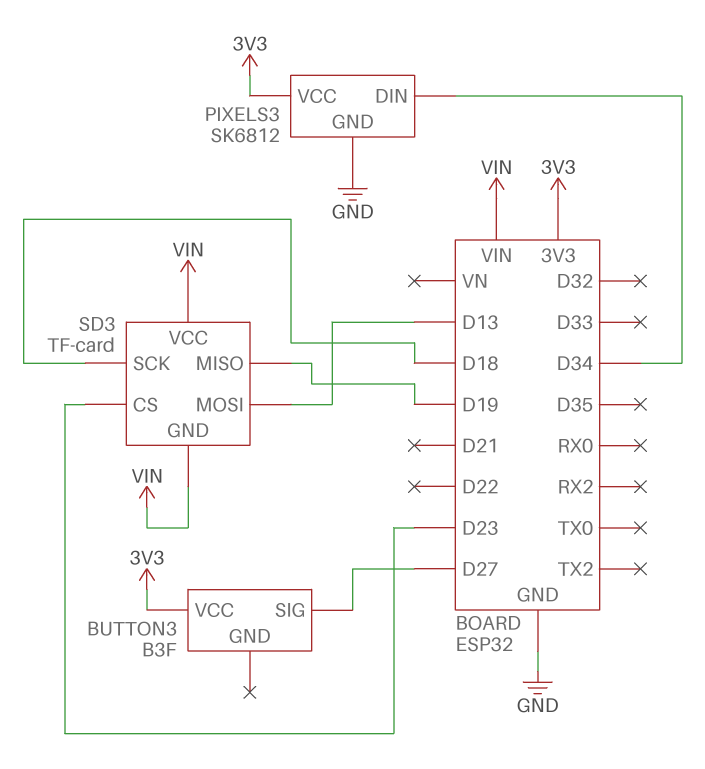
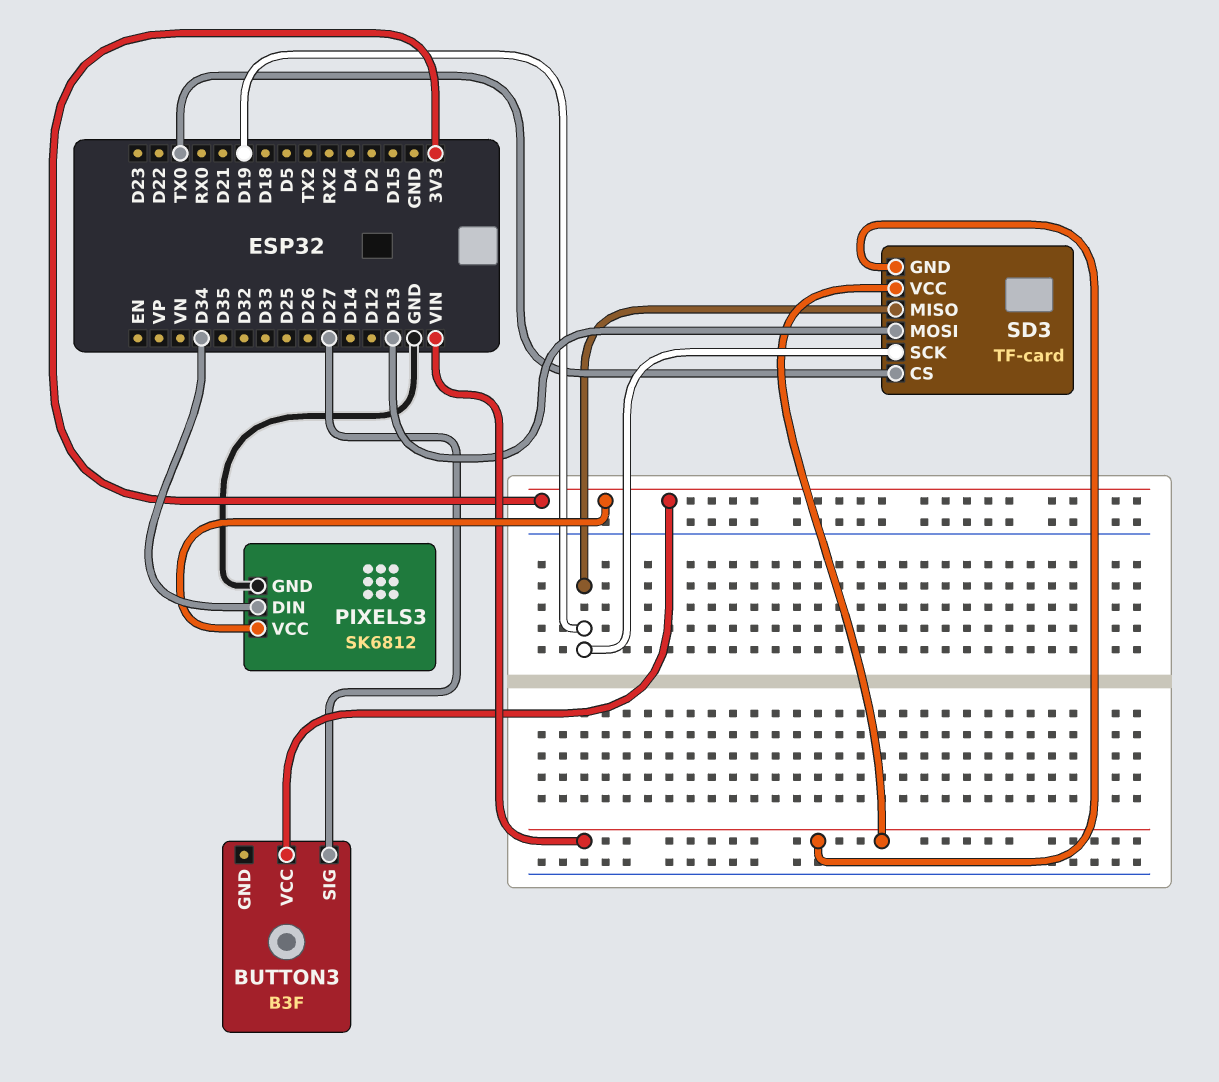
SD3 pin CS: D23 -> TX0
SD3 pin SCK: D18 -> D19

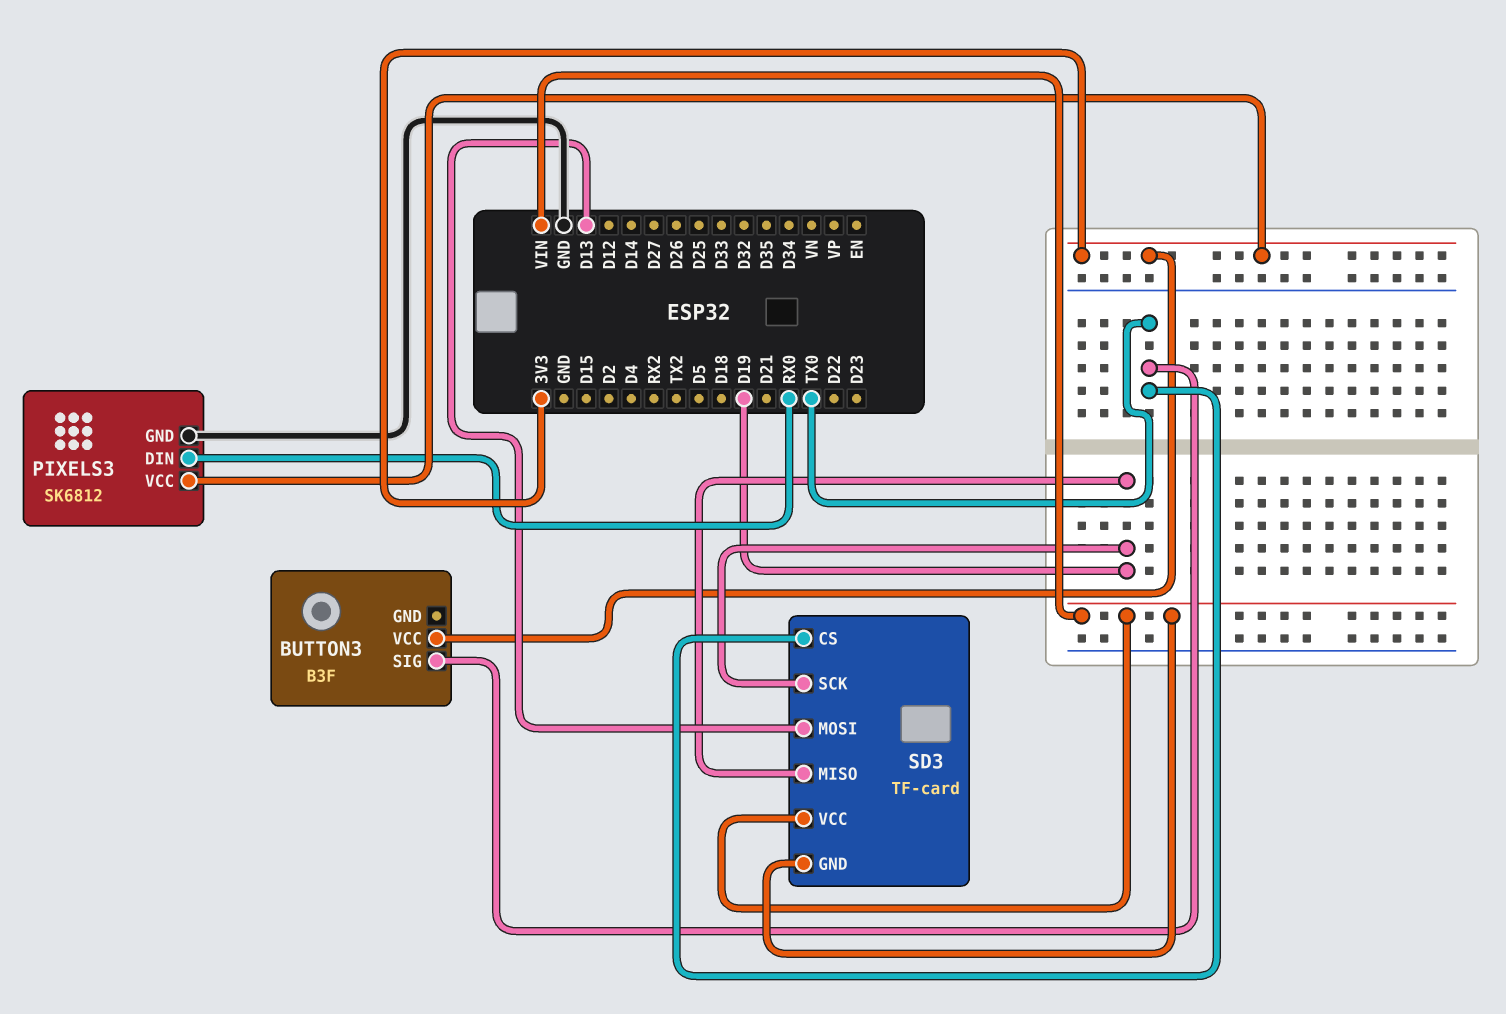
BUTTON3 pin SIG: D27 -> TX0
PIXELS3 pin DIN: D34 -> RX0

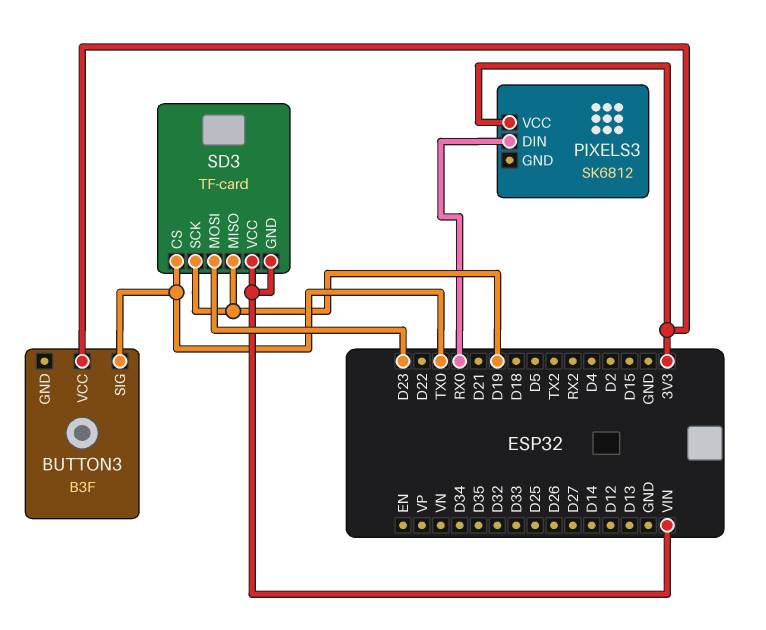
PIXELS3 pin GND: GND -> none
SD3 pin MOSI: D13 -> D23

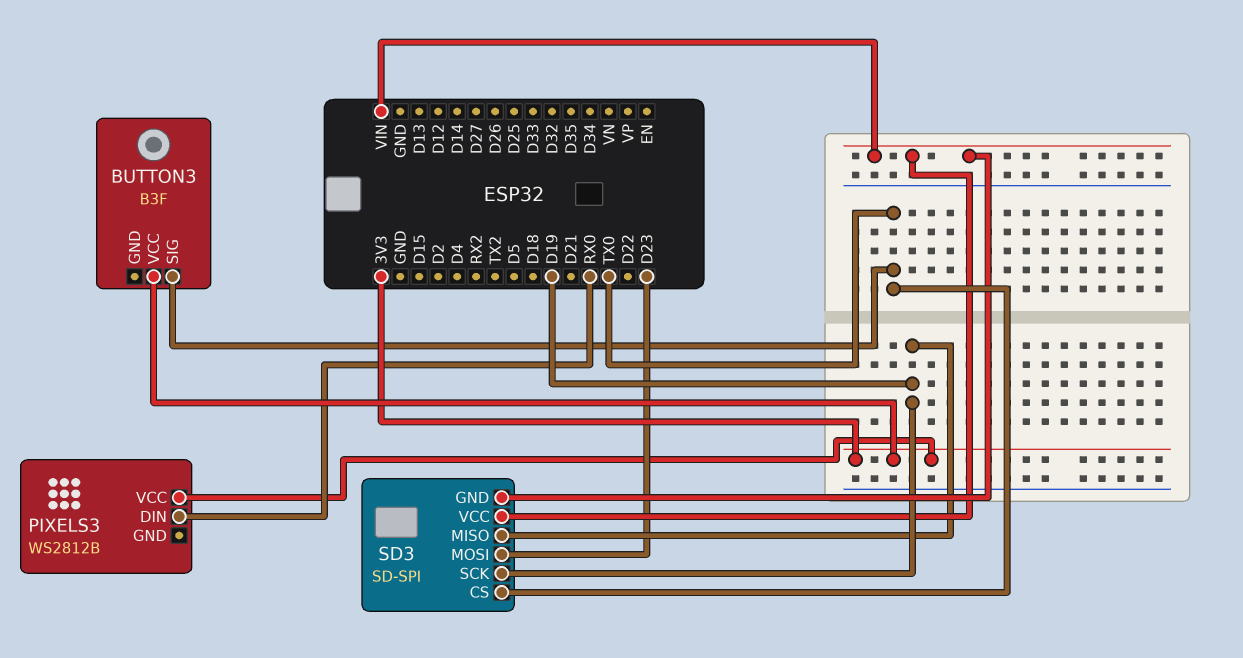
PIXELS3: SK6812 -> WS2812B
SD3: TF-card -> SD-SPI

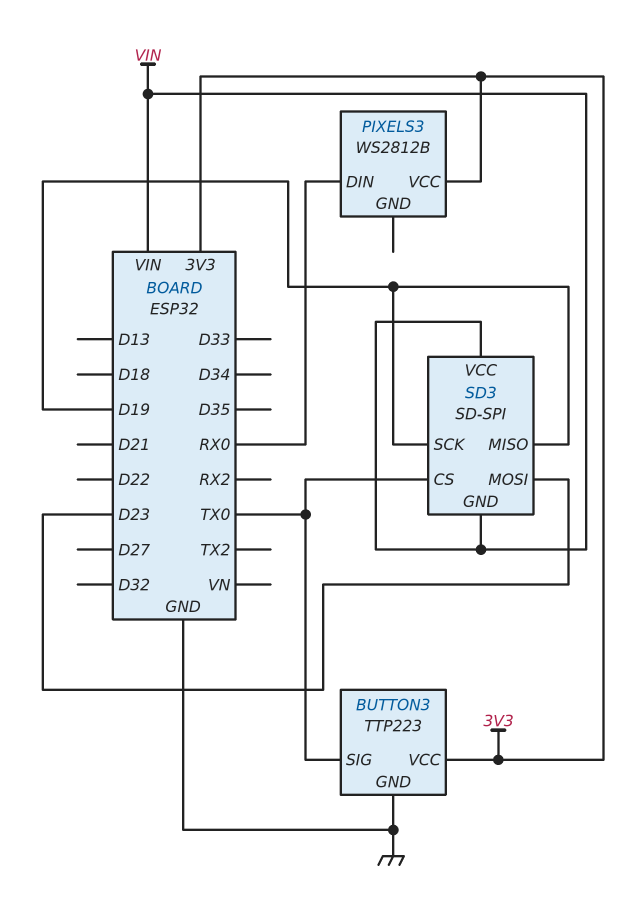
BUTTON3: B3F -> TTP223
BUTTON3 pin GND: none -> GND

